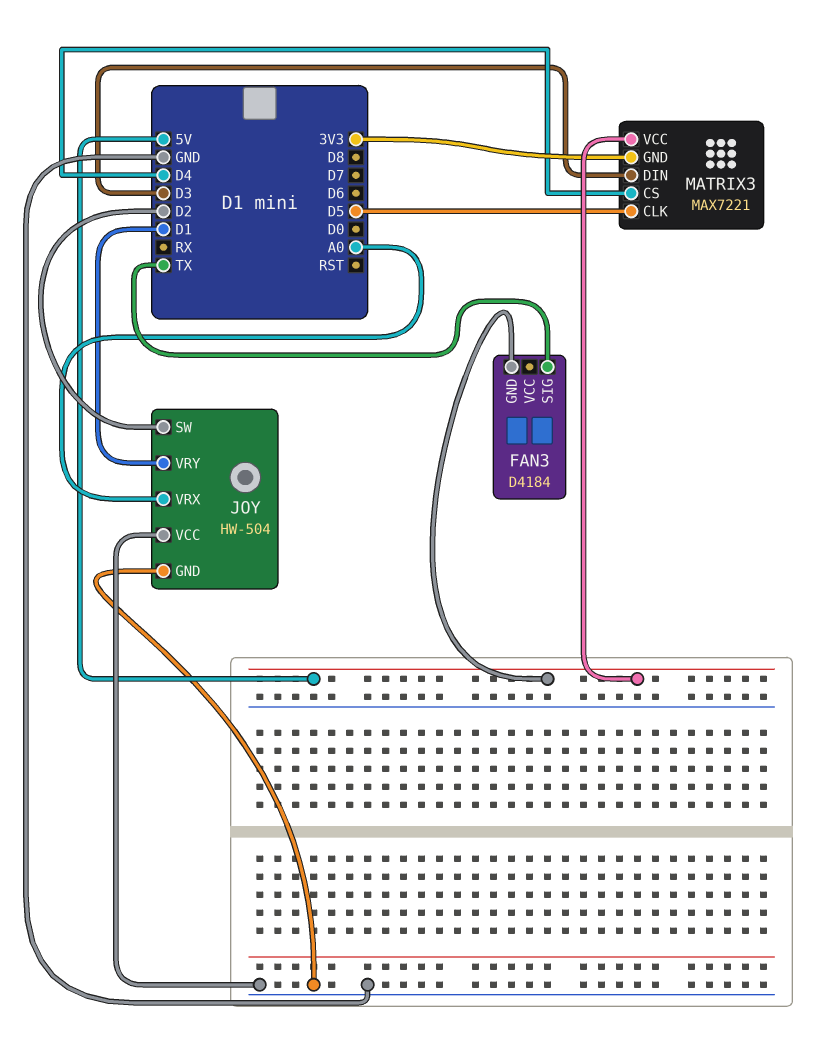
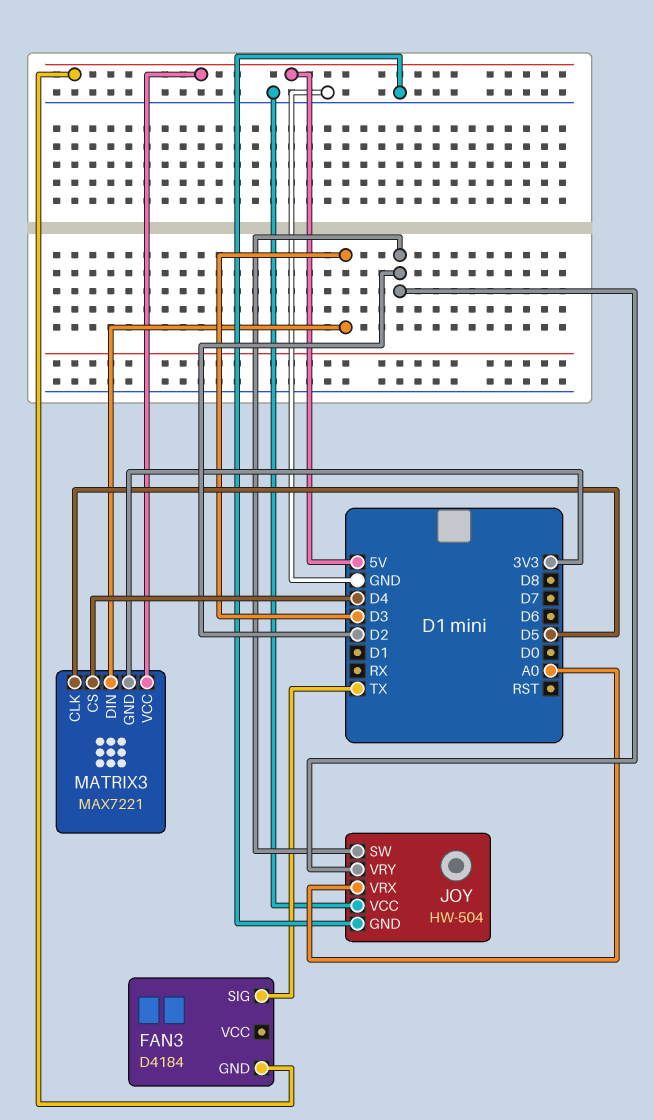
JOY pin VRY: D1 -> D2

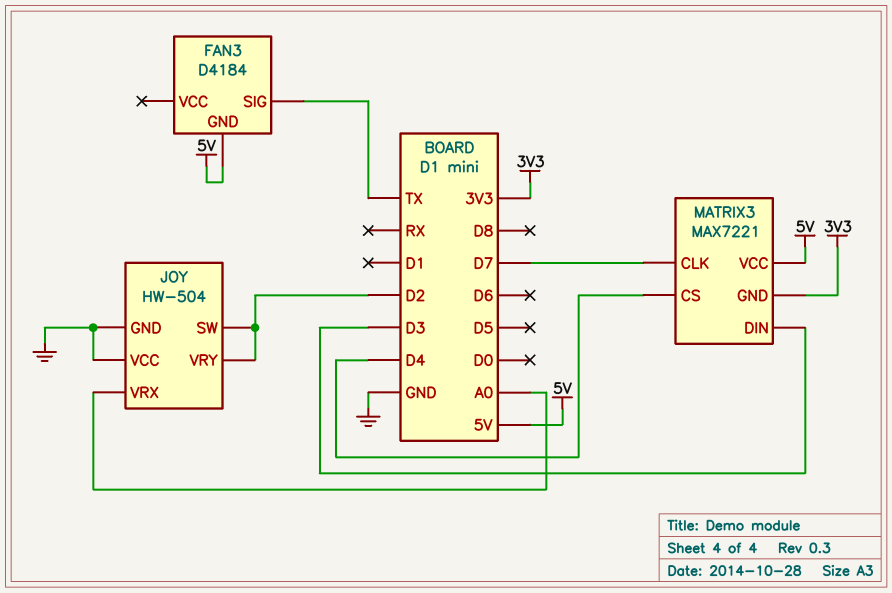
MATRIX3 pin CLK: D5 -> D7

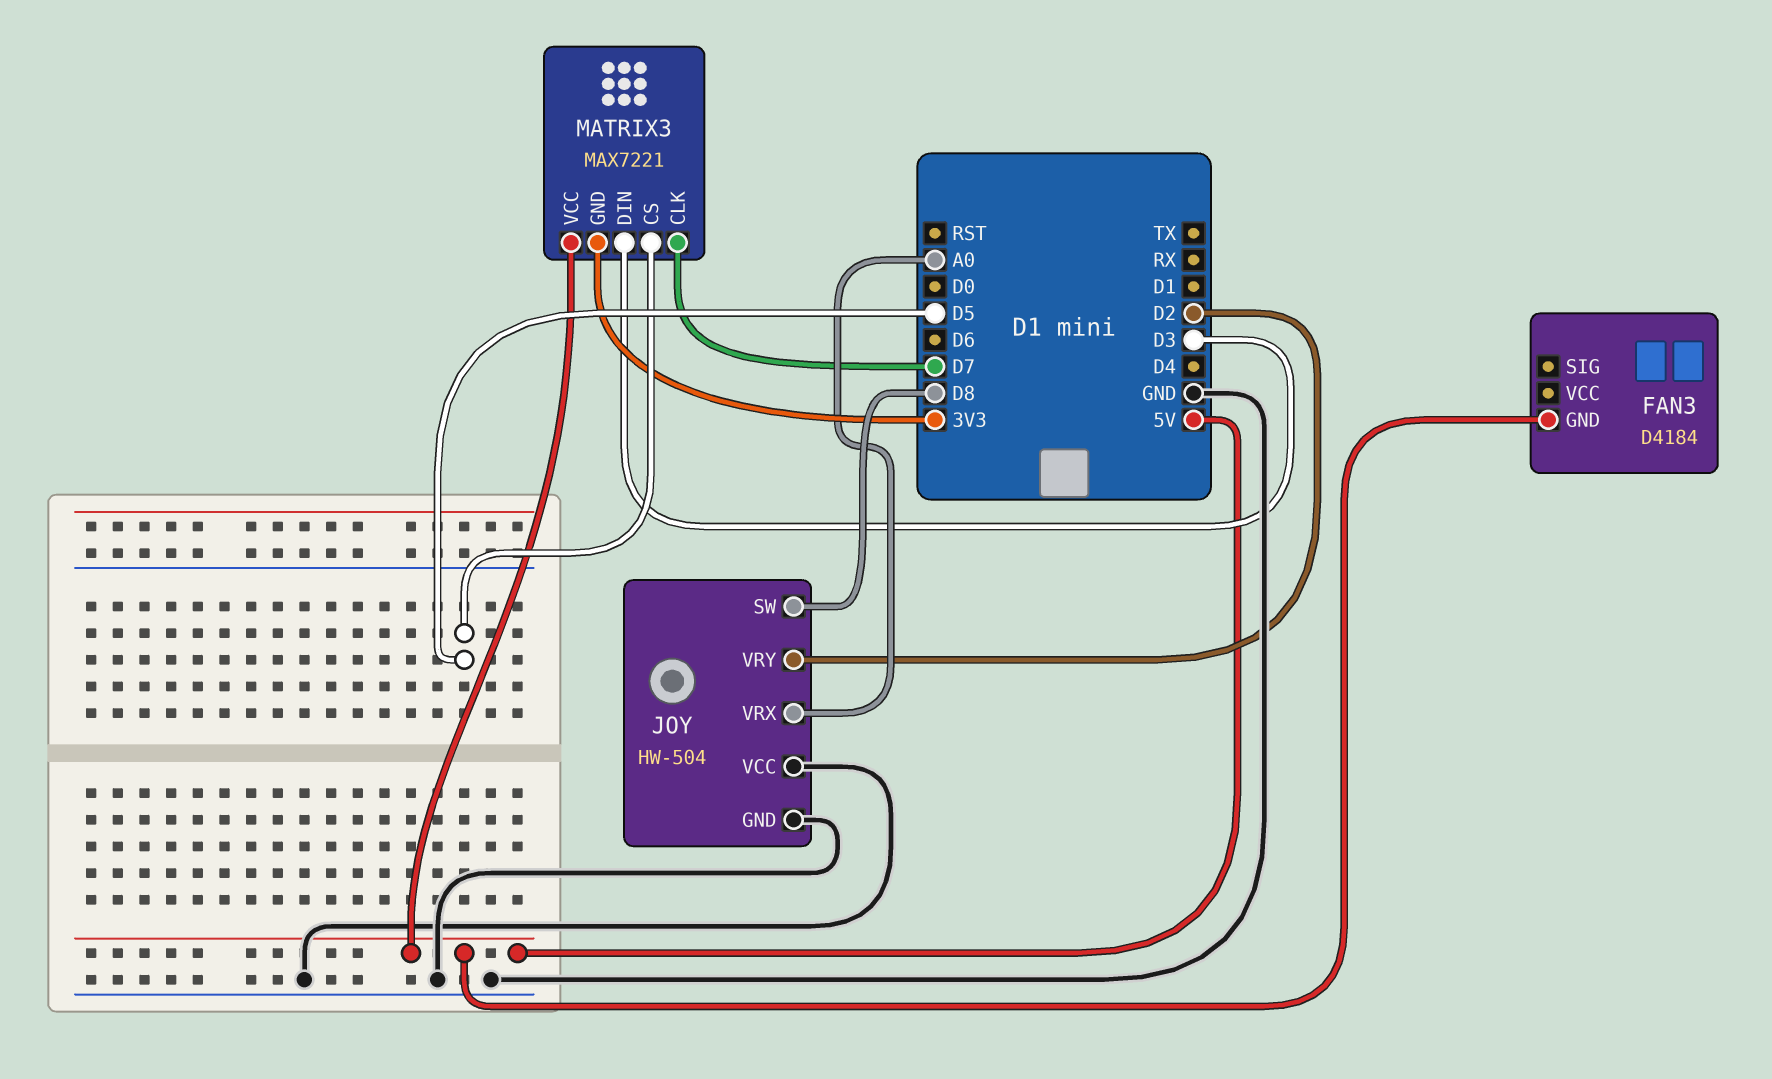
FAN3 pin SIG: TX -> none
JOY pin SW: D2 -> D8
MATRIX3 pin CS: D4 -> D5

